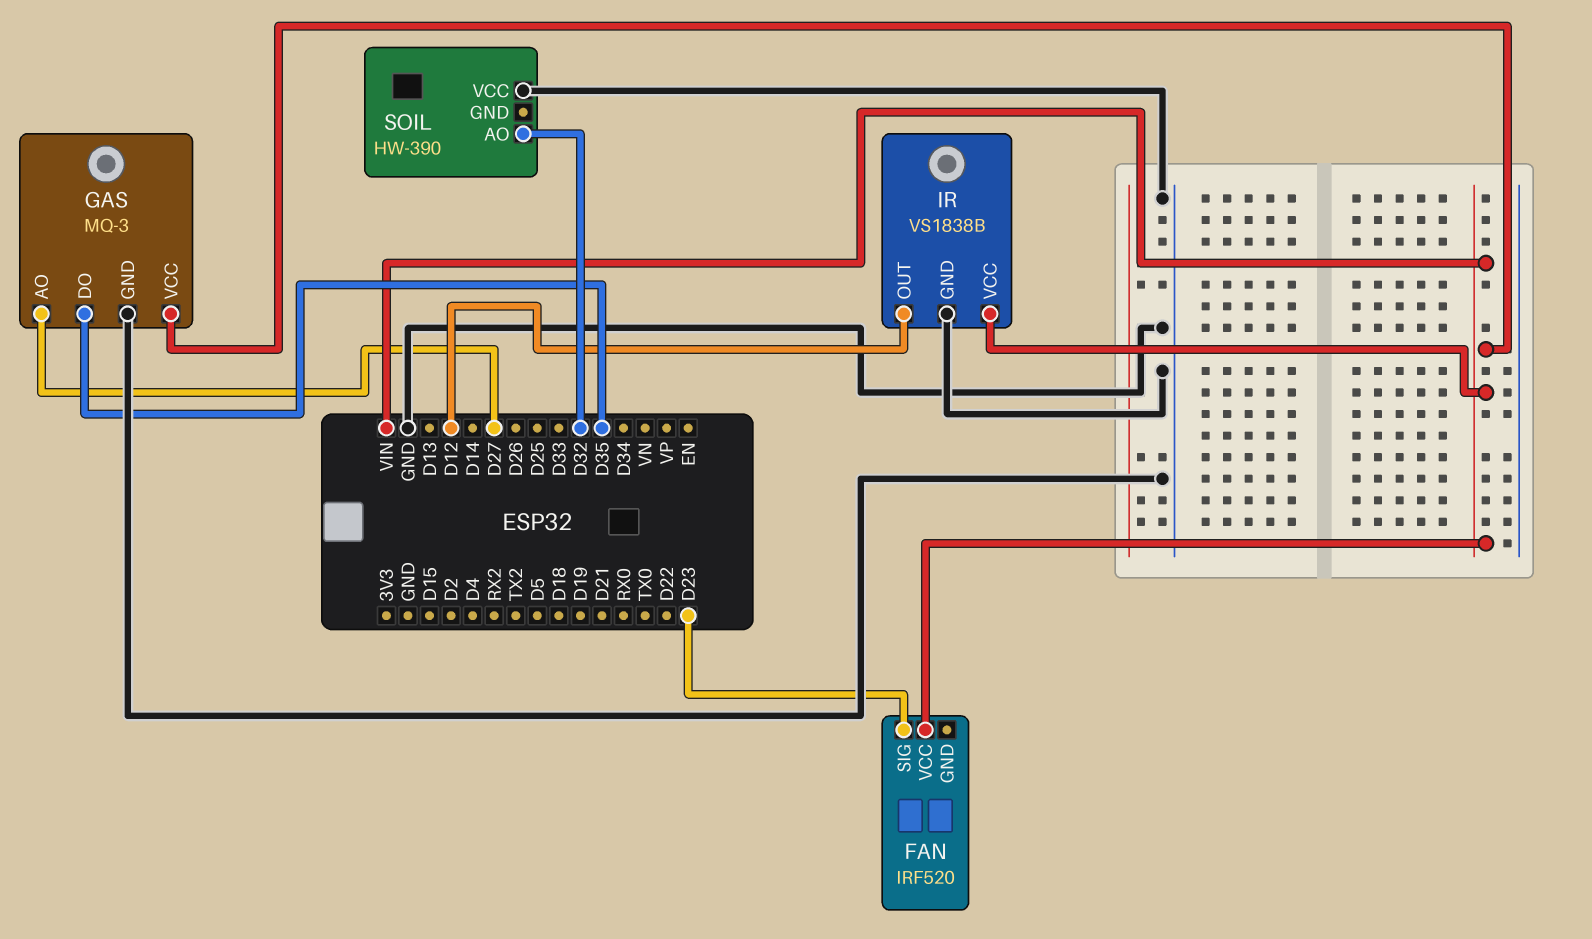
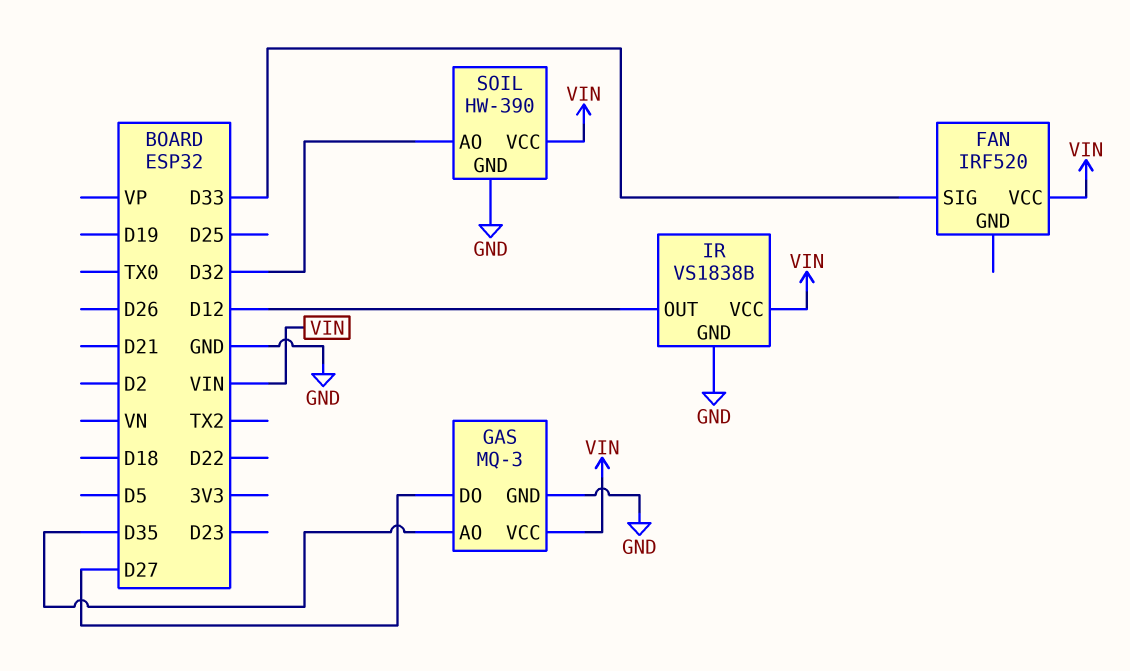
FAN pin SIG: D23 -> D33
GAS pin AO: D27 -> D35
GAS pin DO: D35 -> D27
SOIL pin GND: none -> GND
SOIL pin VCC: GND -> VIN

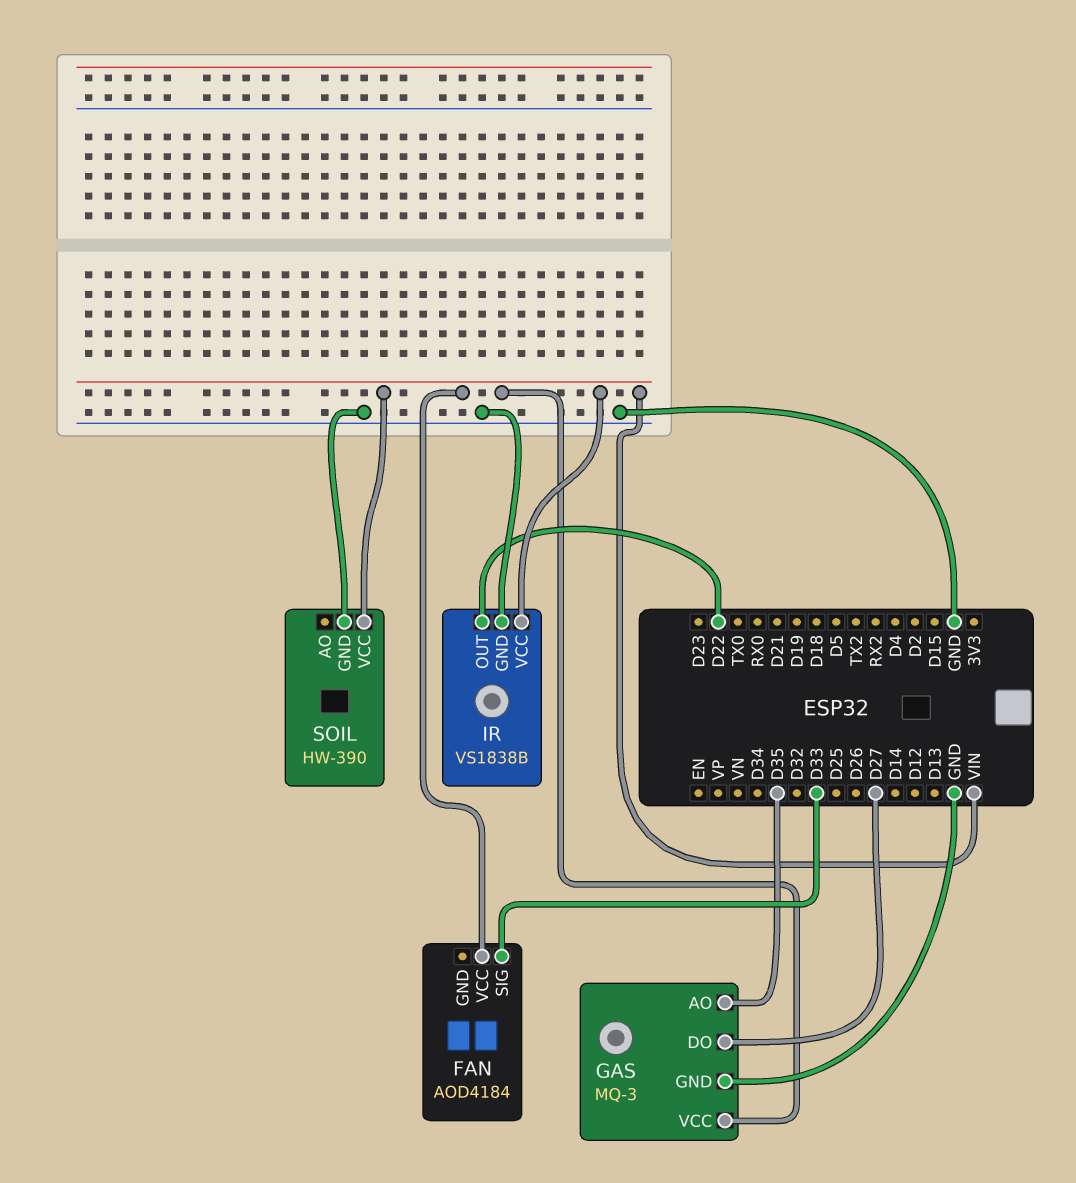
FAN: IRF520 -> AOD4184
IR pin OUT: D12 -> D22
SOIL pin AO: D32 -> none

